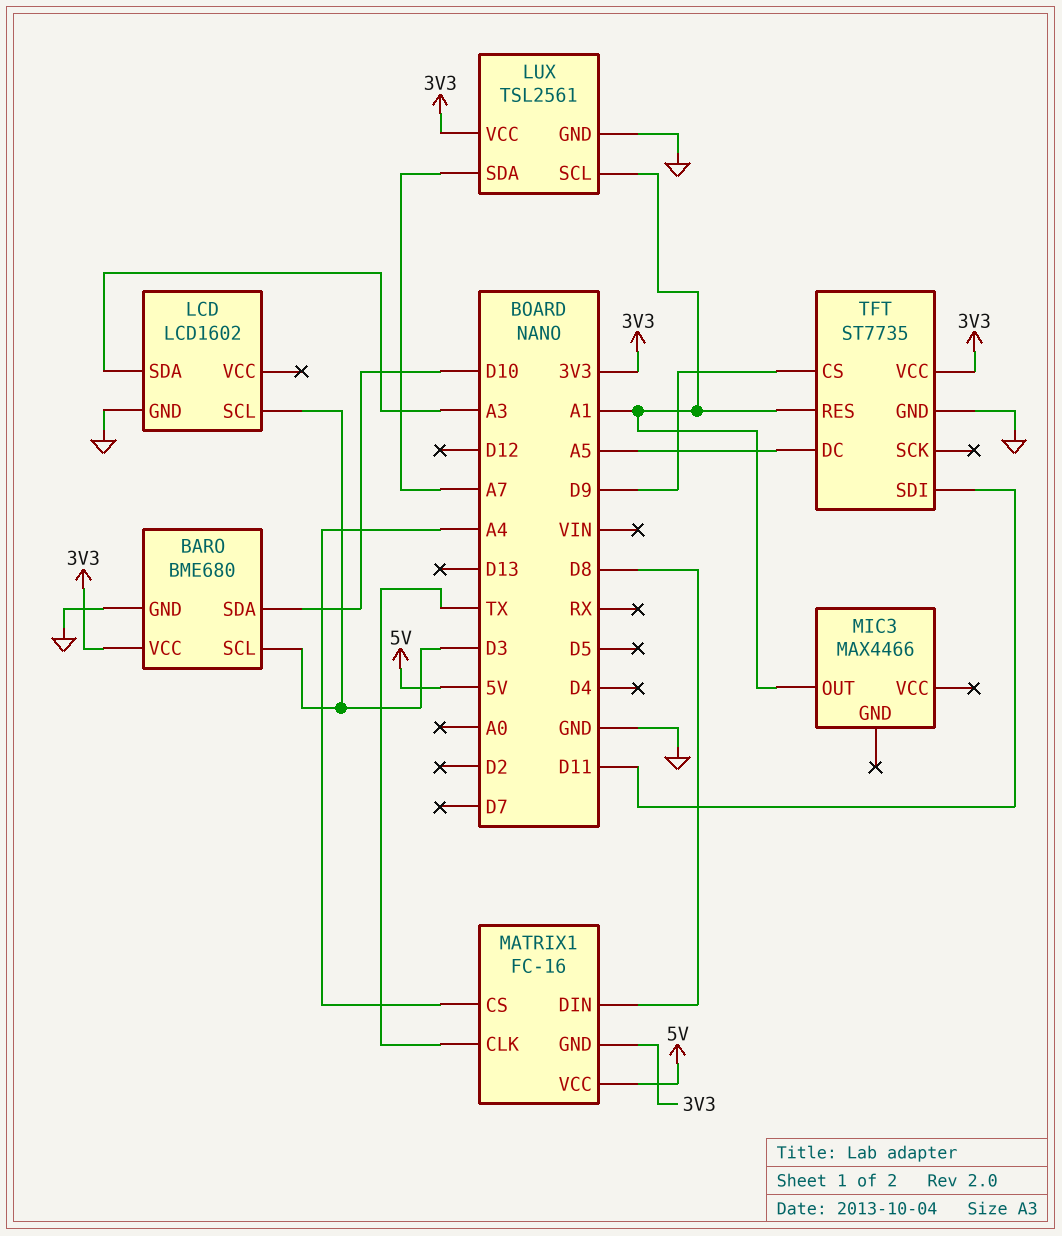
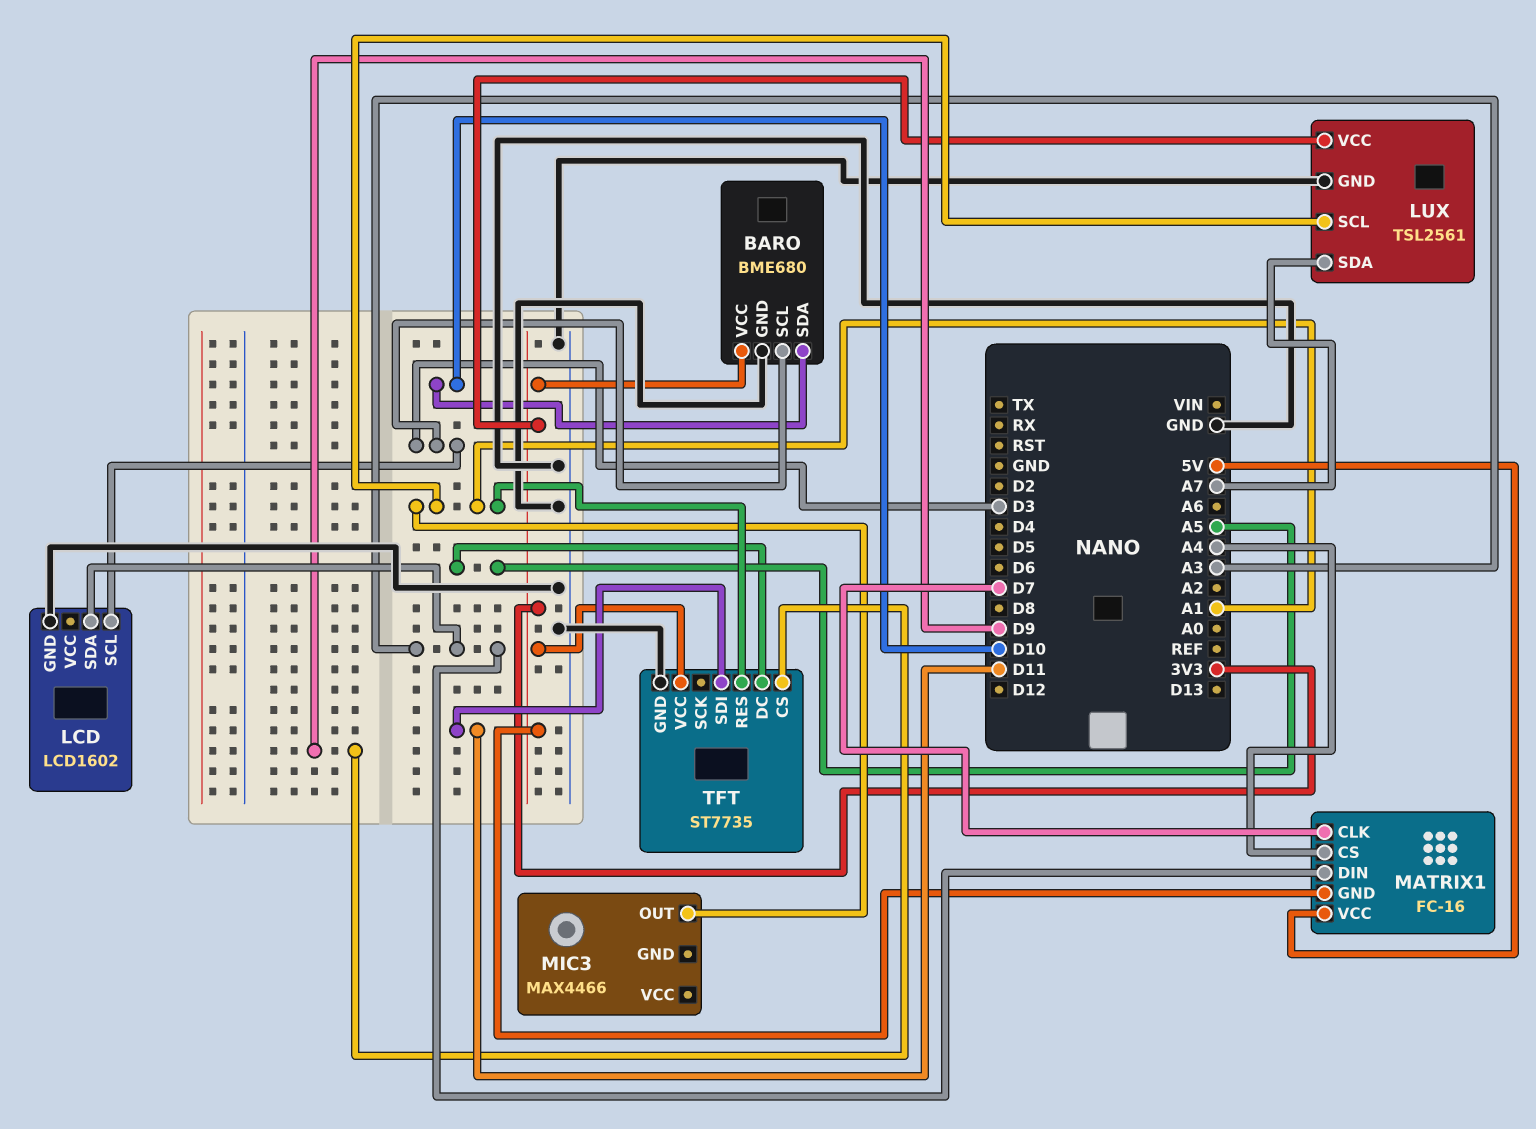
MATRIX1 pin CLK: TX -> D7
MATRIX1 pin DIN: D8 -> A3

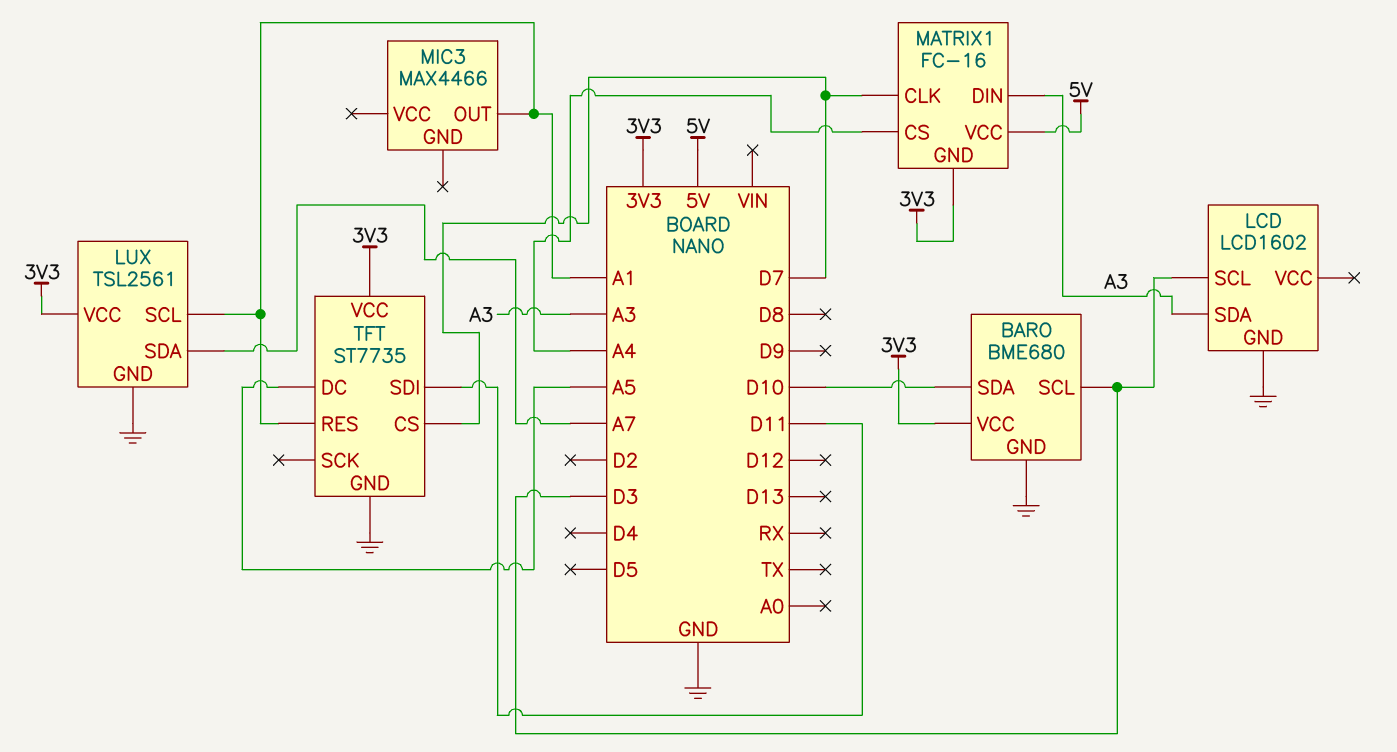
TFT pin CS: D9 -> D7

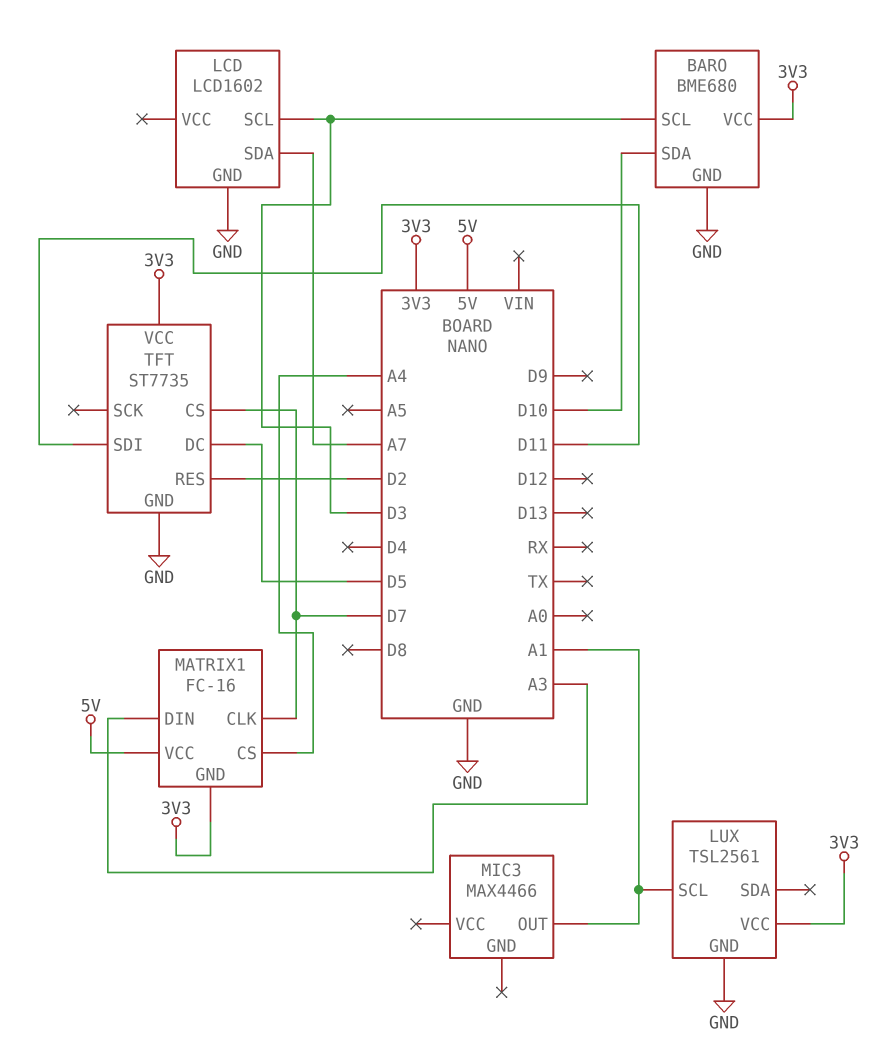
LCD pin SDA: A3 -> A7
LUX pin SDA: A7 -> none
TFT pin DC: A5 -> D5
TFT pin RES: A1 -> D2

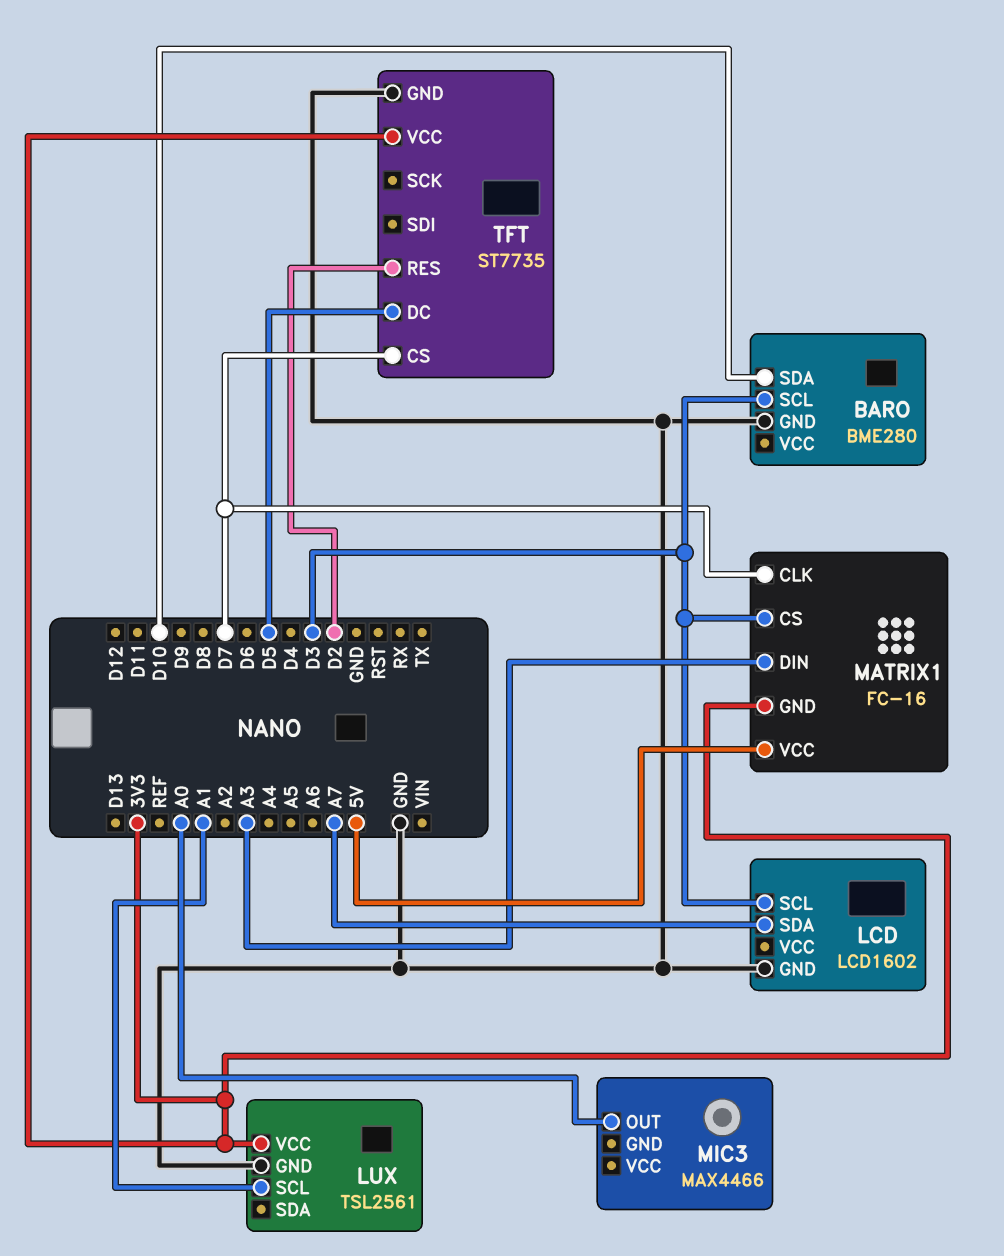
BARO: BME680 -> BME280
BARO pin VCC: 3V3 -> none
MATRIX1 pin CS: A4 -> D3
MIC3 pin OUT: A1 -> A0
TFT pin SDI: D11 -> none

